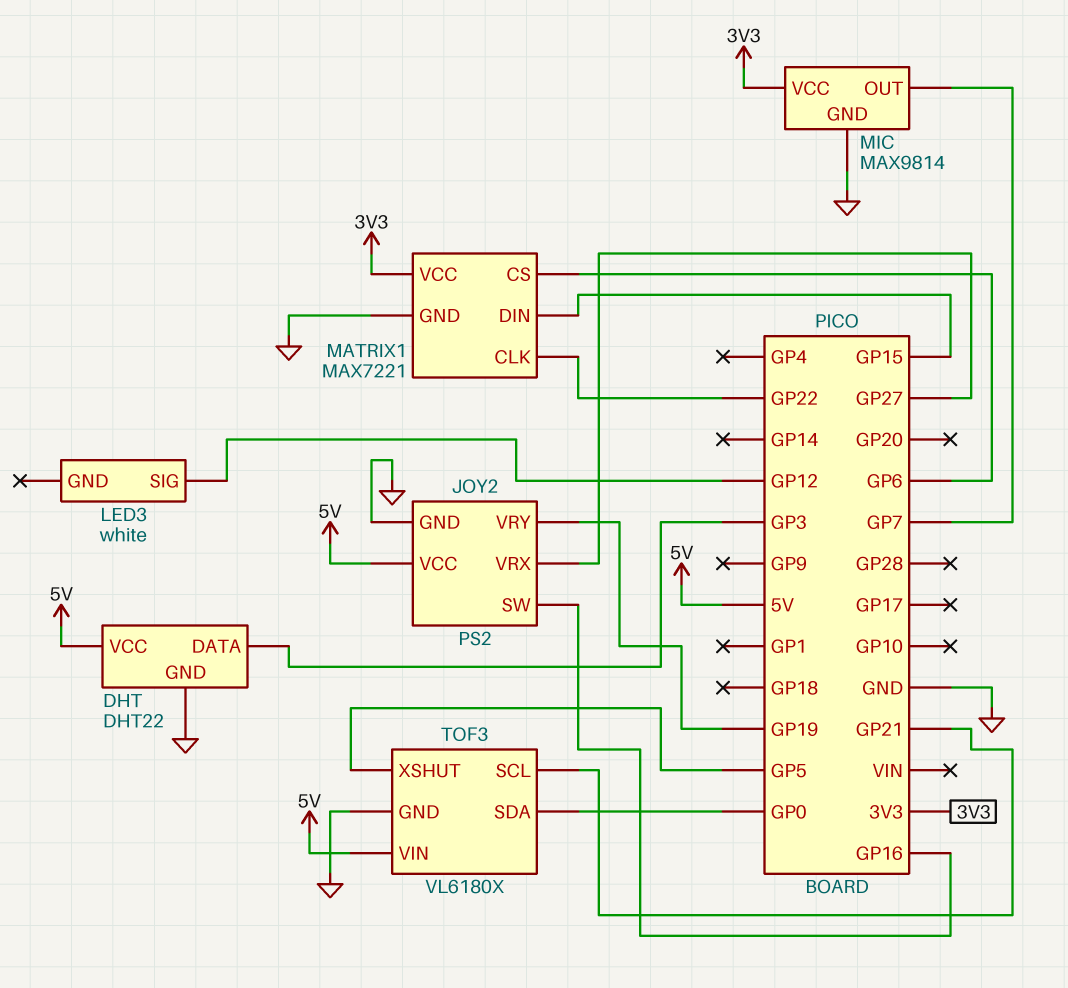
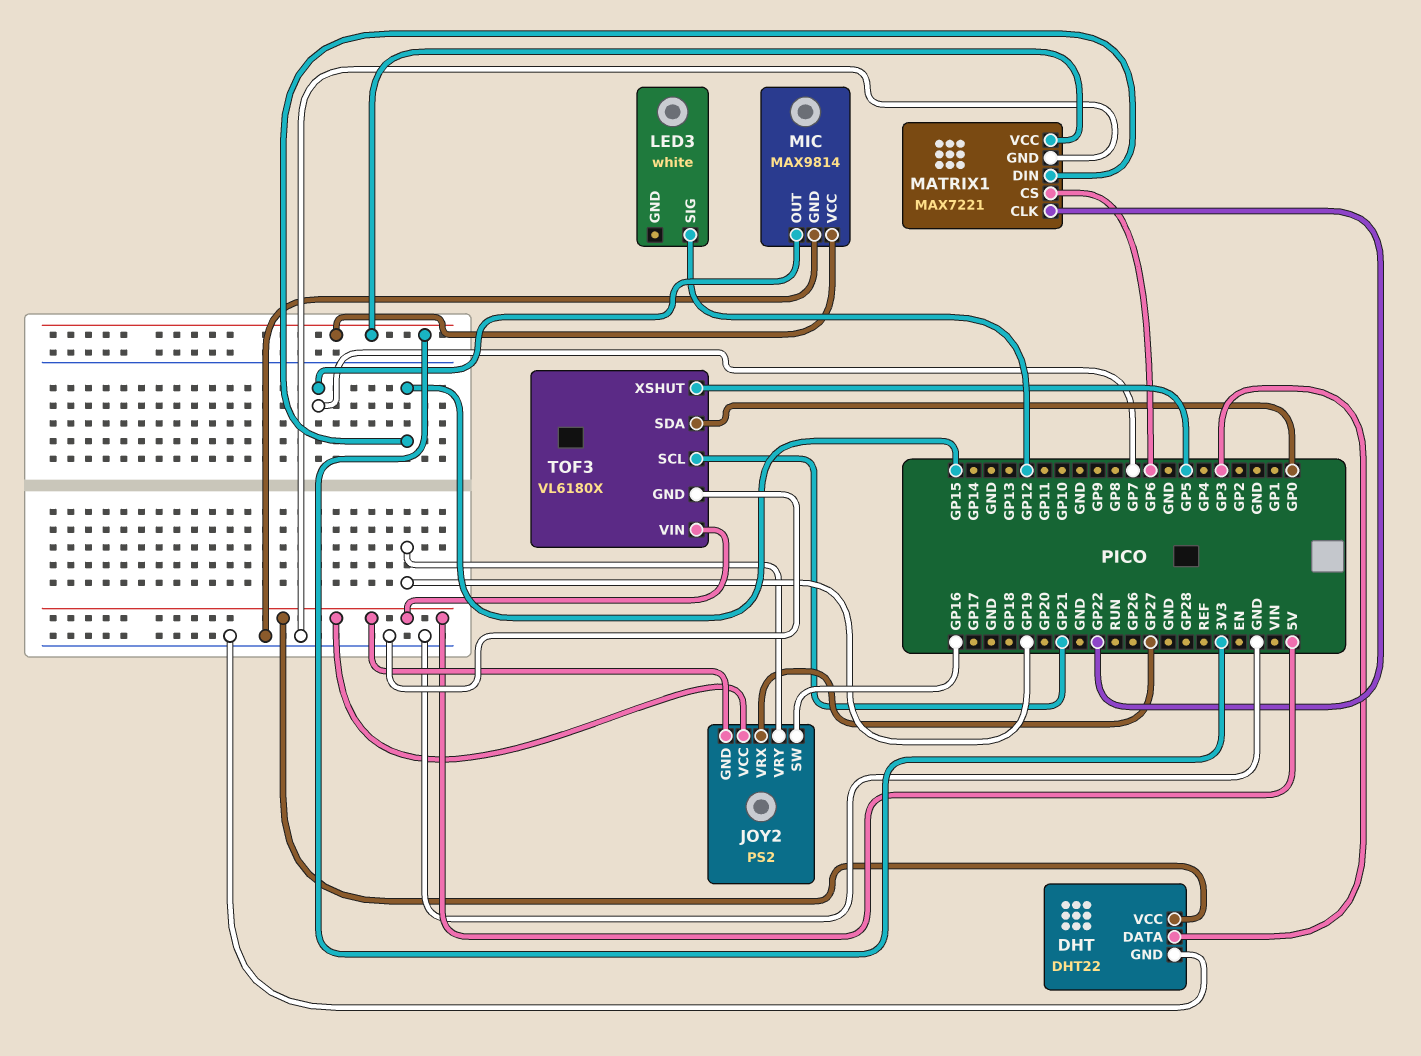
JOY2 pin GND: GND -> 5V

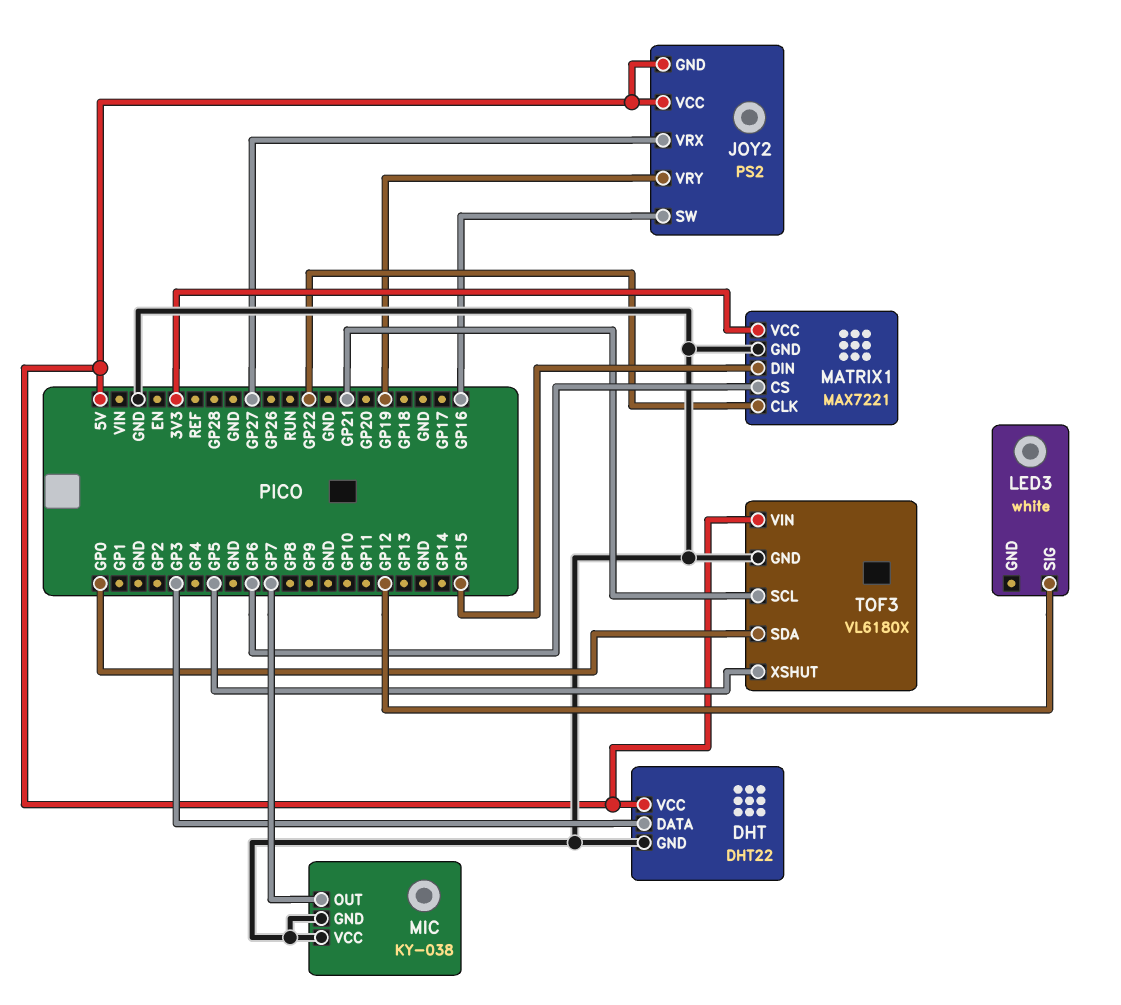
MIC: MAX9814 -> KY-038
MIC pin VCC: 3V3 -> GND

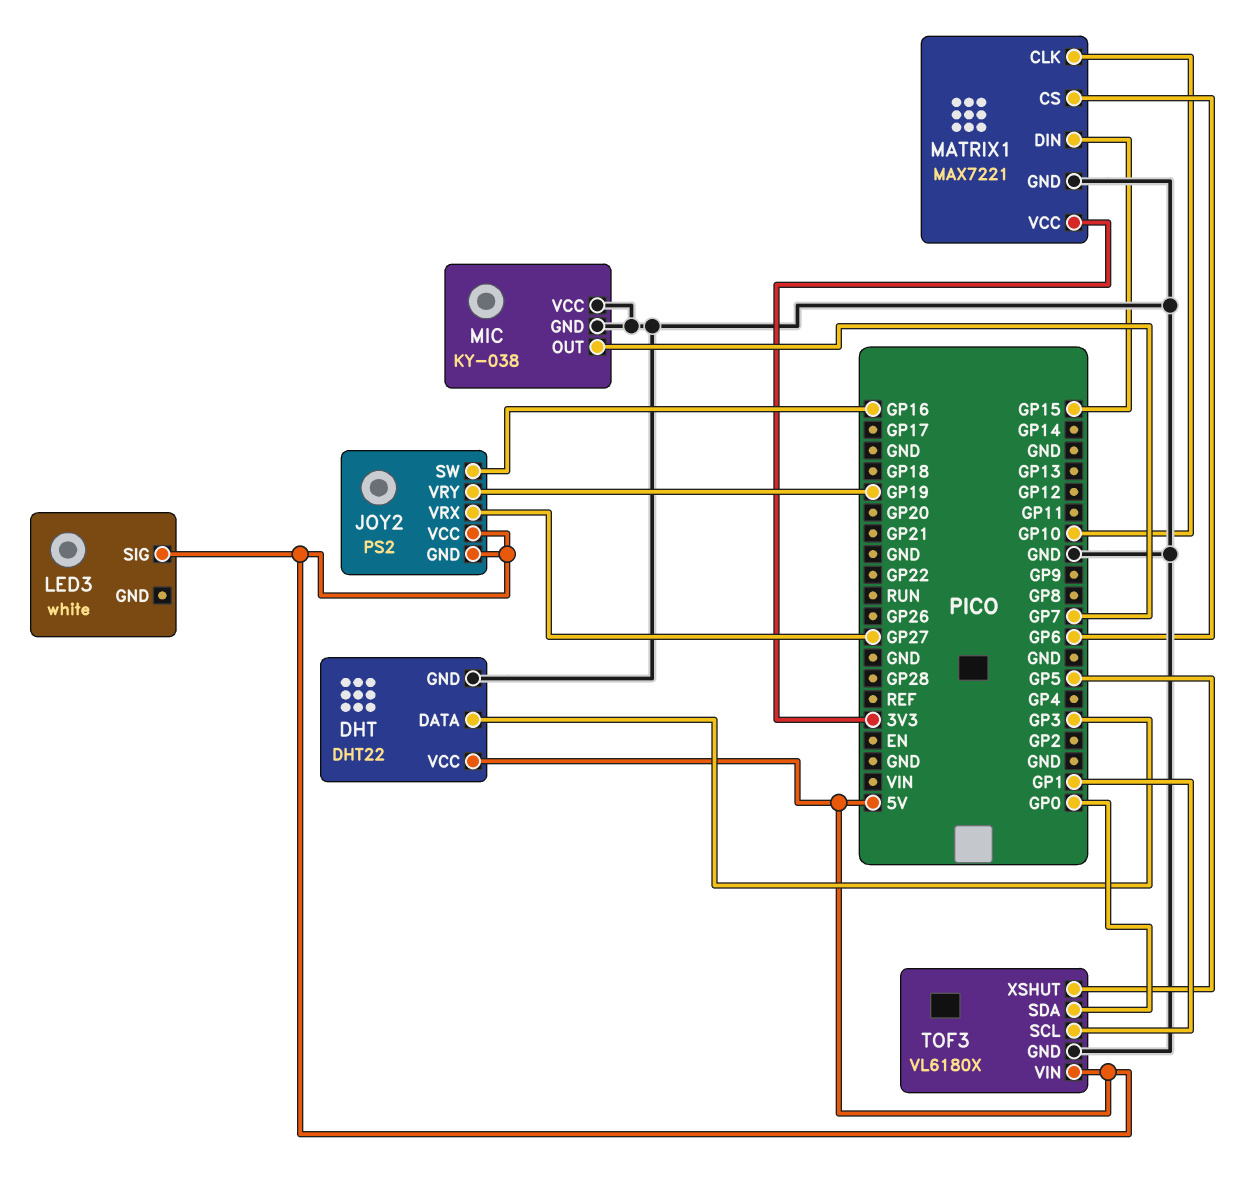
LED3 pin SIG: GP12 -> 5V
MATRIX1 pin CLK: GP22 -> GP10
TOF3 pin SCL: GP21 -> GP1

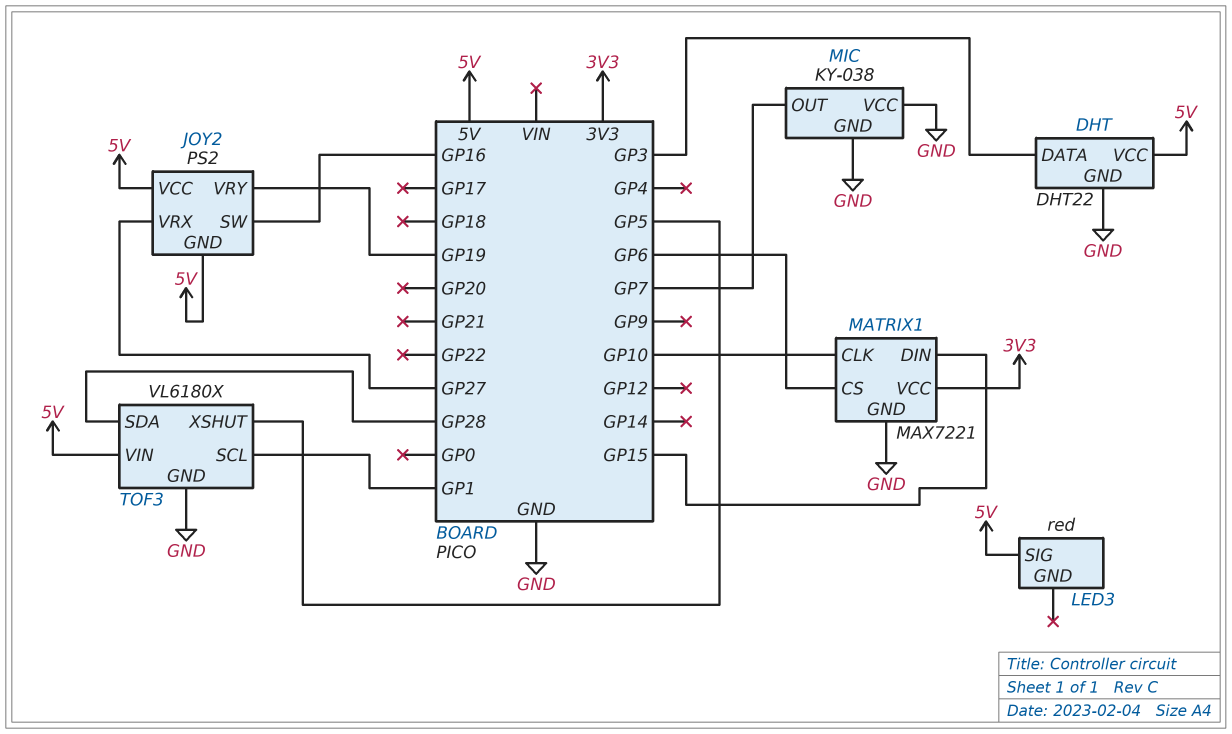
LED3: white -> red
TOF3 pin SDA: GP0 -> GP28

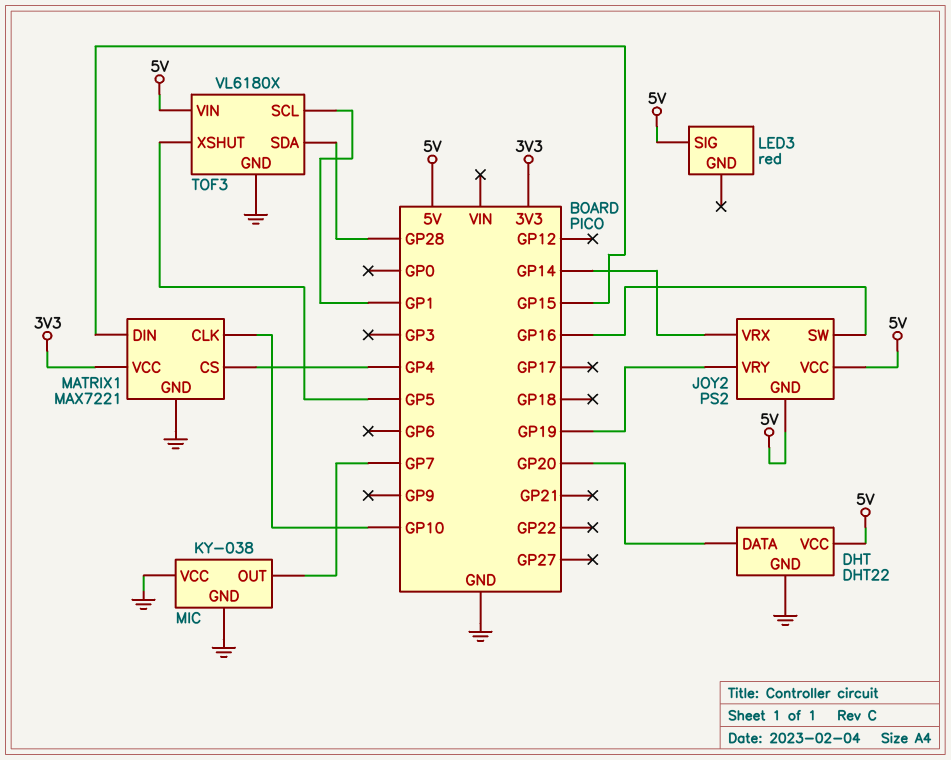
DHT pin DATA: GP3 -> GP20
JOY2 pin VRX: GP27 -> GP14
MATRIX1 pin CS: GP6 -> GP4

